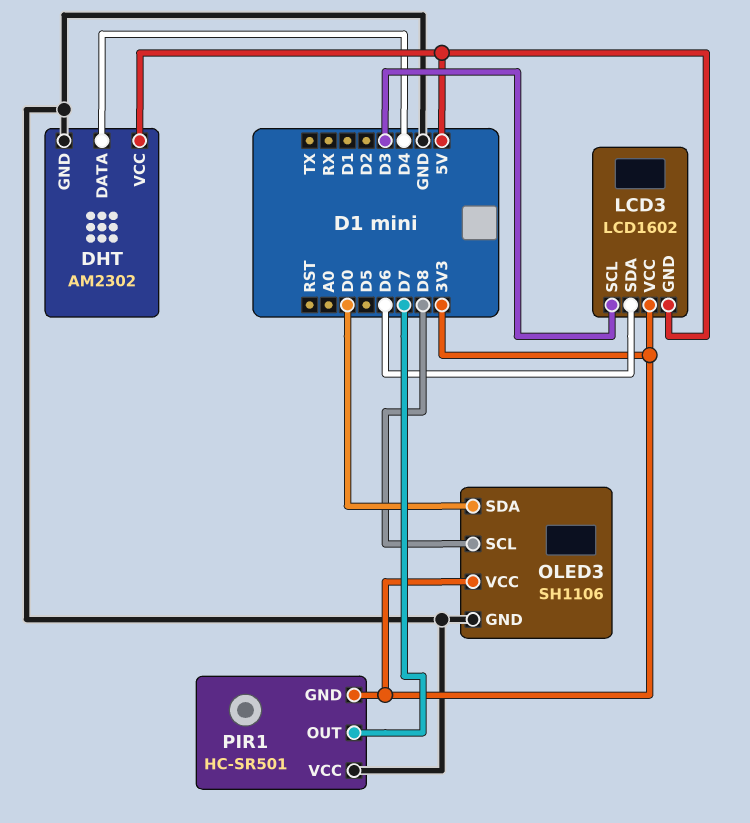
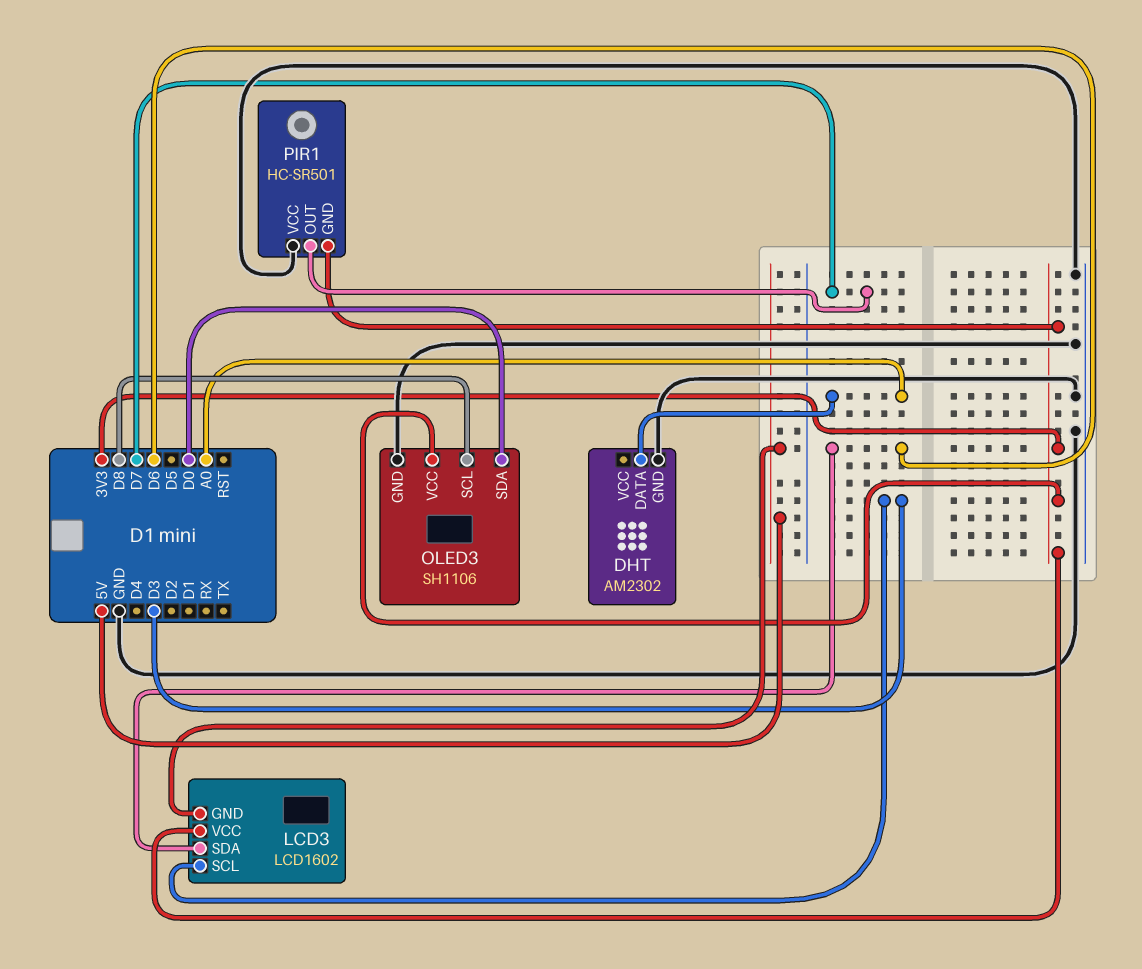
DHT pin DATA: D4 -> A0
DHT pin VCC: 5V -> none

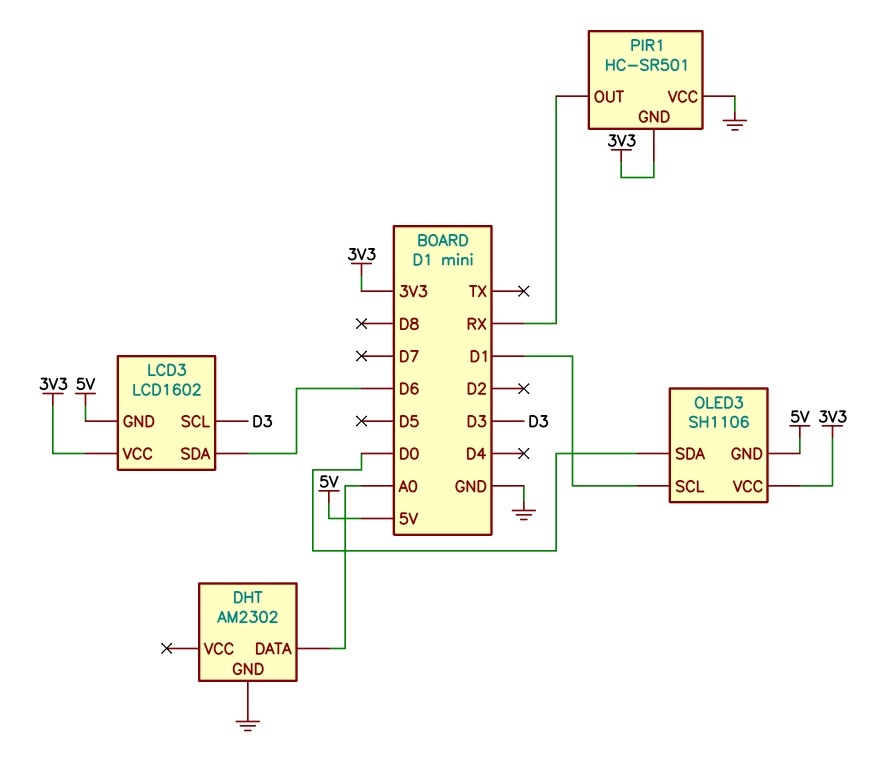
OLED3 pin GND: GND -> 5V
OLED3 pin SCL: D8 -> D1
PIR1 pin OUT: D7 -> RX

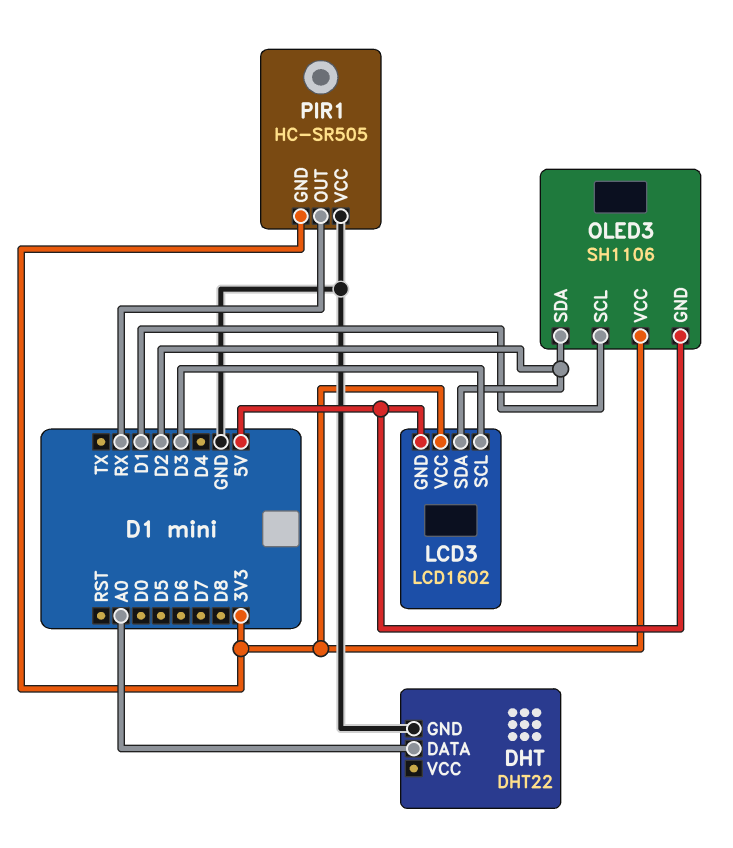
DHT: AM2302 -> DHT22
LCD3 pin SDA: D6 -> D2
OLED3 pin SDA: D0 -> D2
PIR1: HC-SR501 -> HC-SR505

